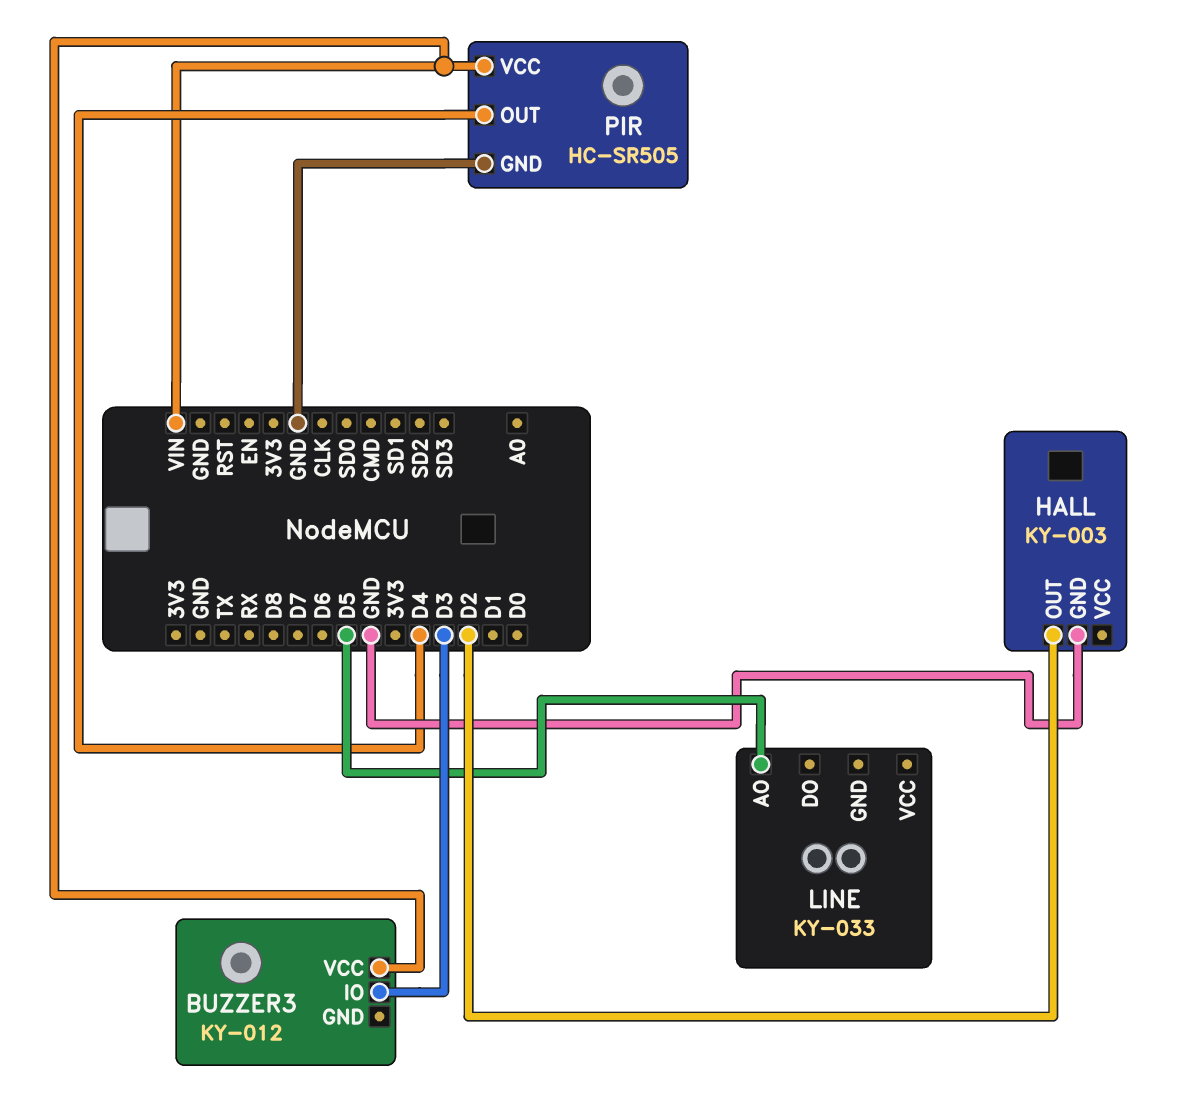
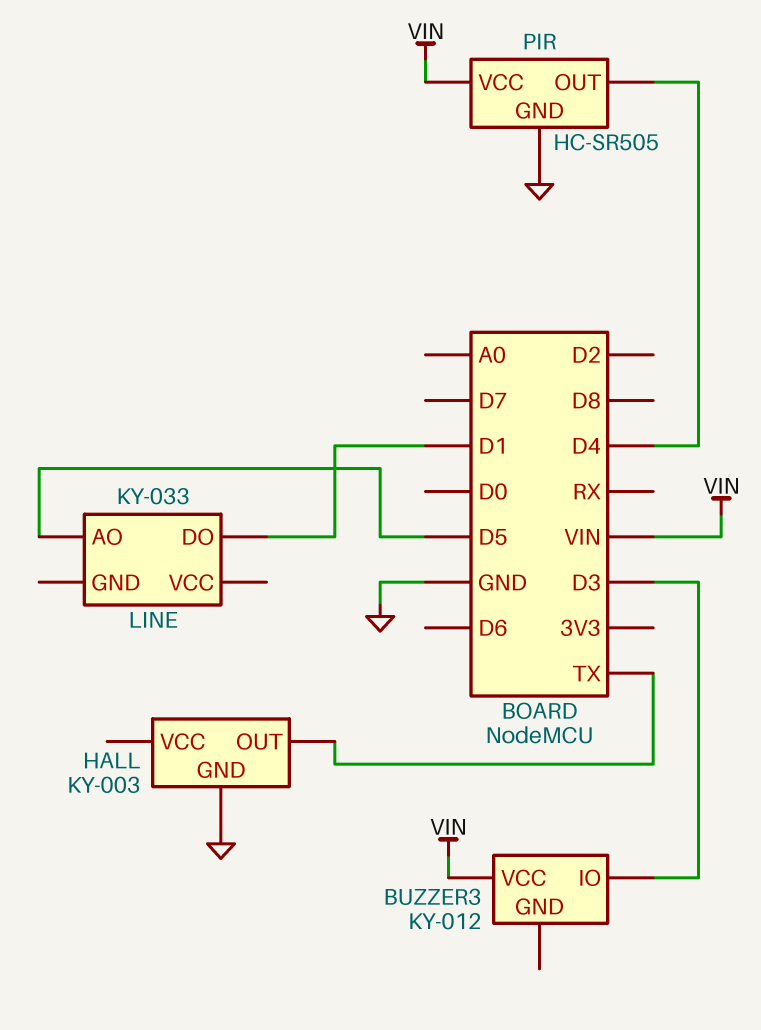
HALL pin OUT: D2 -> TX
LINE pin DO: none -> D1

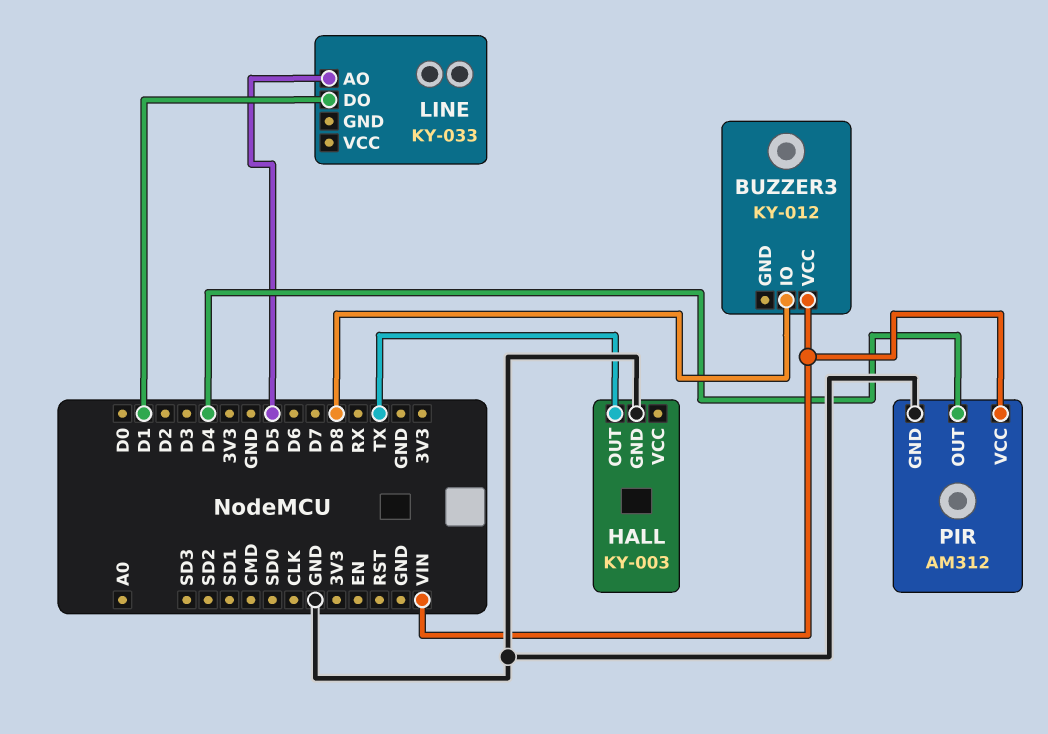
BUZZER3 pin IO: D3 -> D8
PIR: HC-SR505 -> AM312

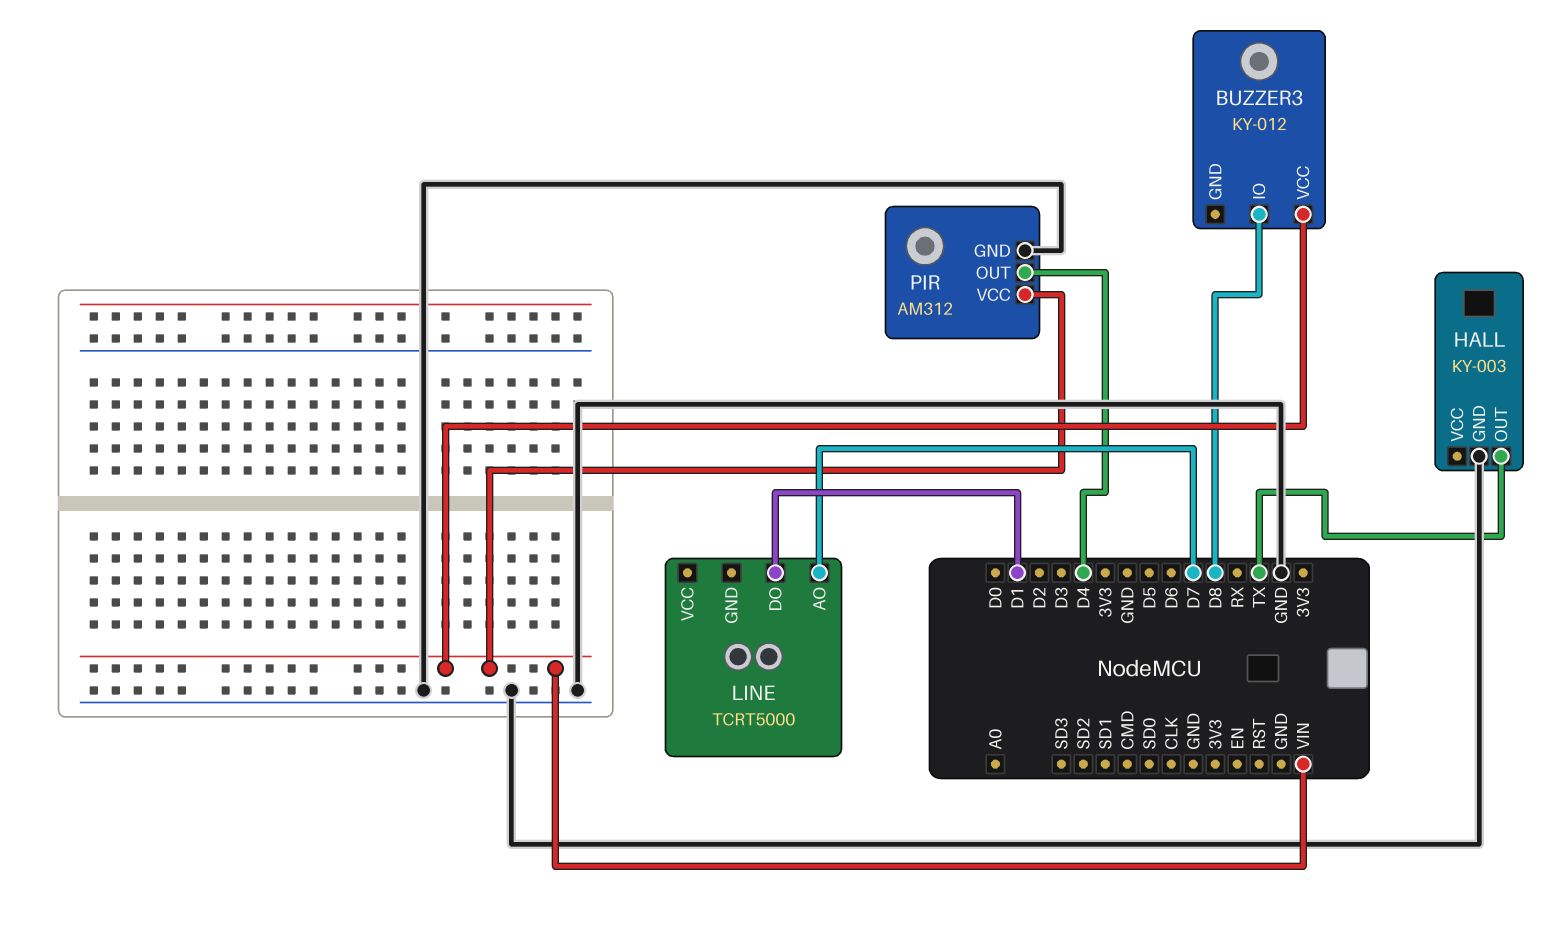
LINE: KY-033 -> TCRT5000
LINE pin AO: D5 -> D7

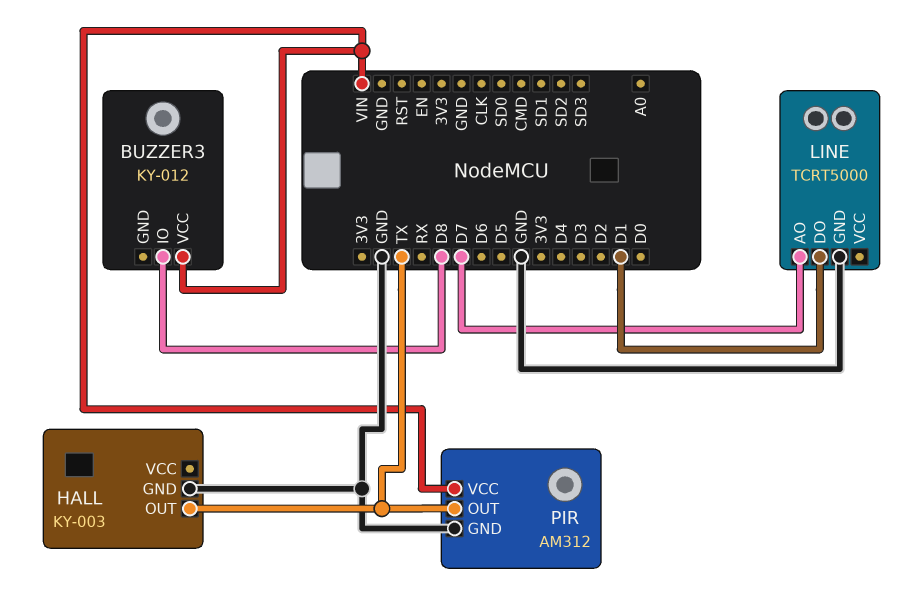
LINE pin GND: none -> GND
PIR pin OUT: D4 -> TX

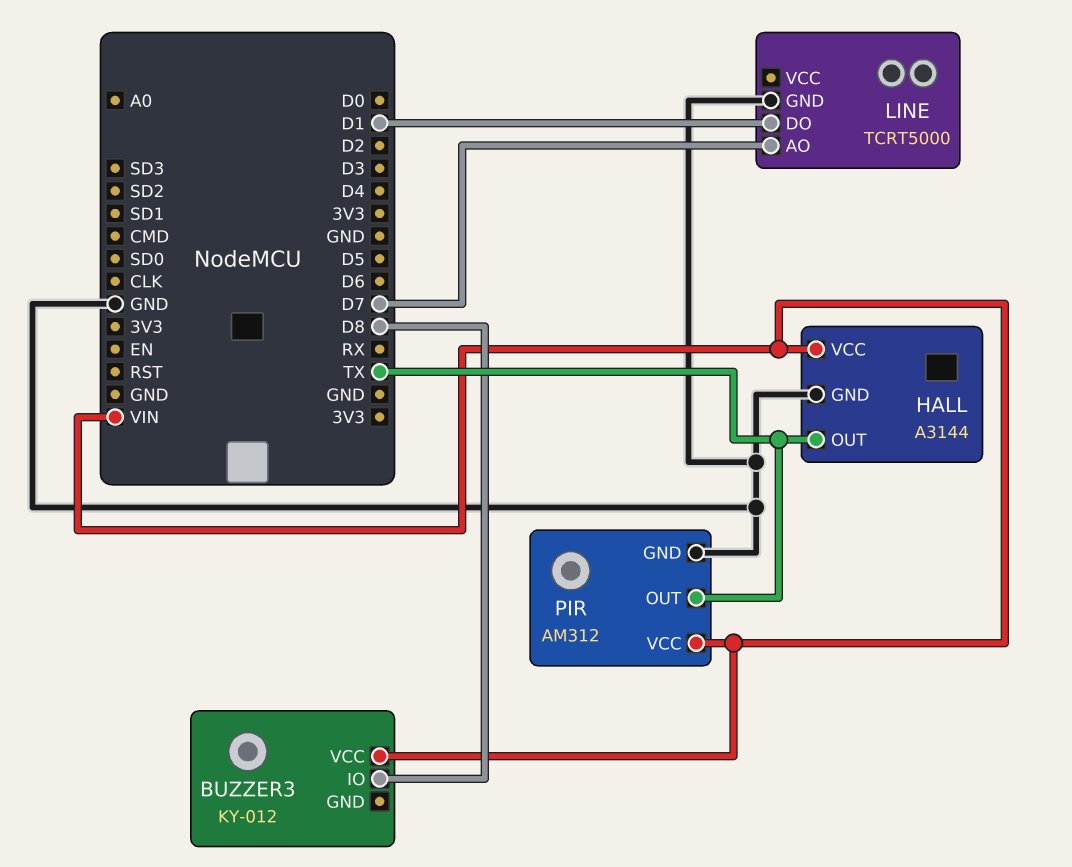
HALL: KY-003 -> A3144
HALL pin VCC: none -> VIN

